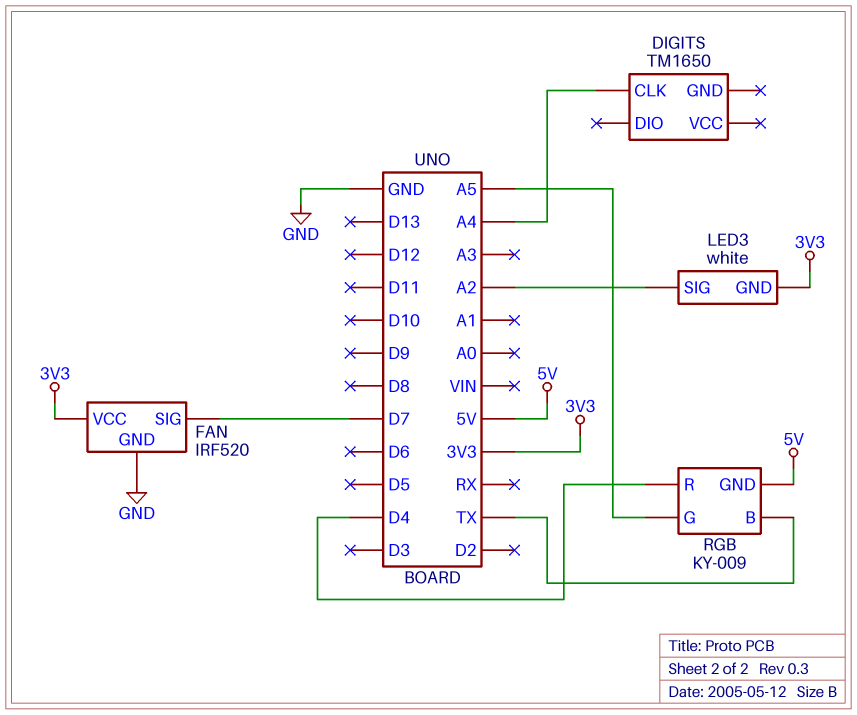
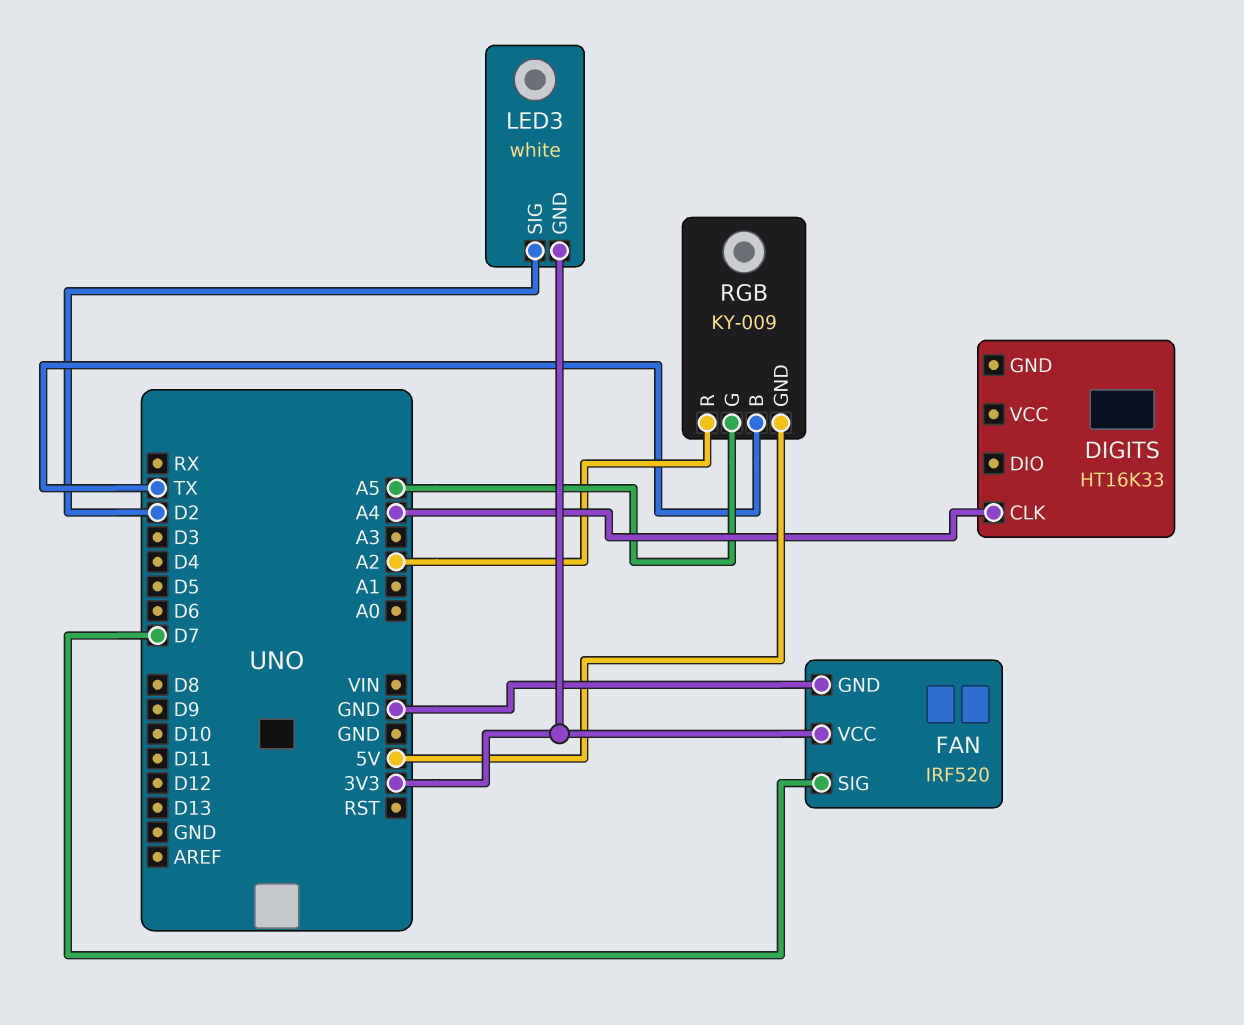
DIGITS: TM1650 -> HT16K33
LED3 pin SIG: A2 -> D2
RGB pin R: D4 -> A2

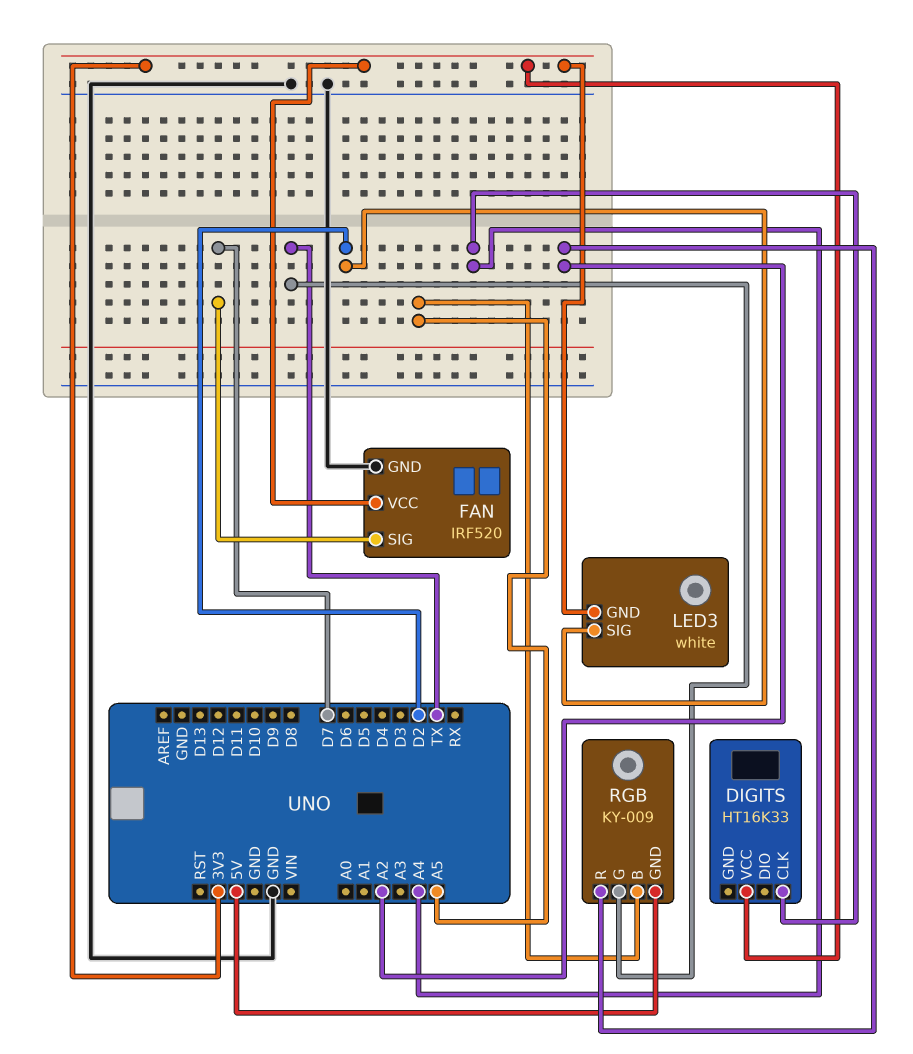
DIGITS pin VCC: none -> 3V3
RGB pin B: TX -> A5
RGB pin G: A5 -> TX

